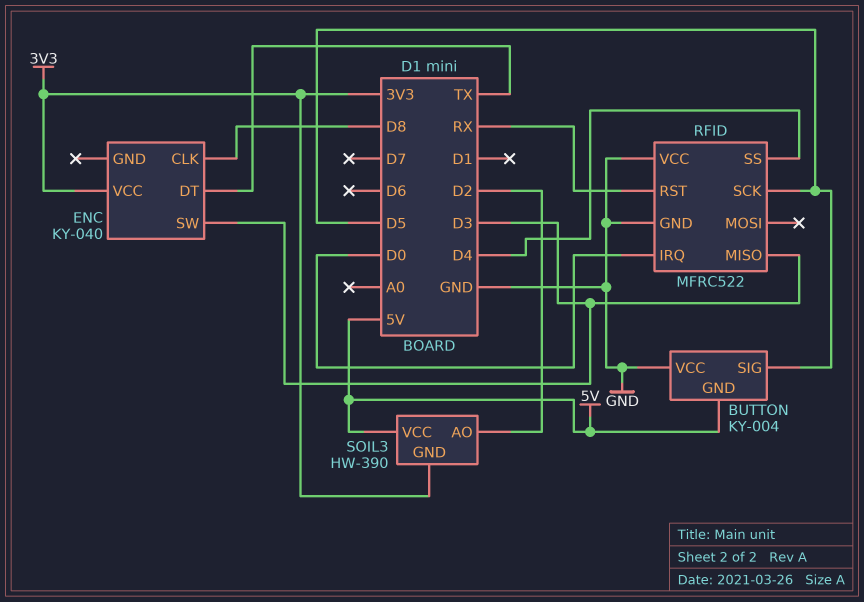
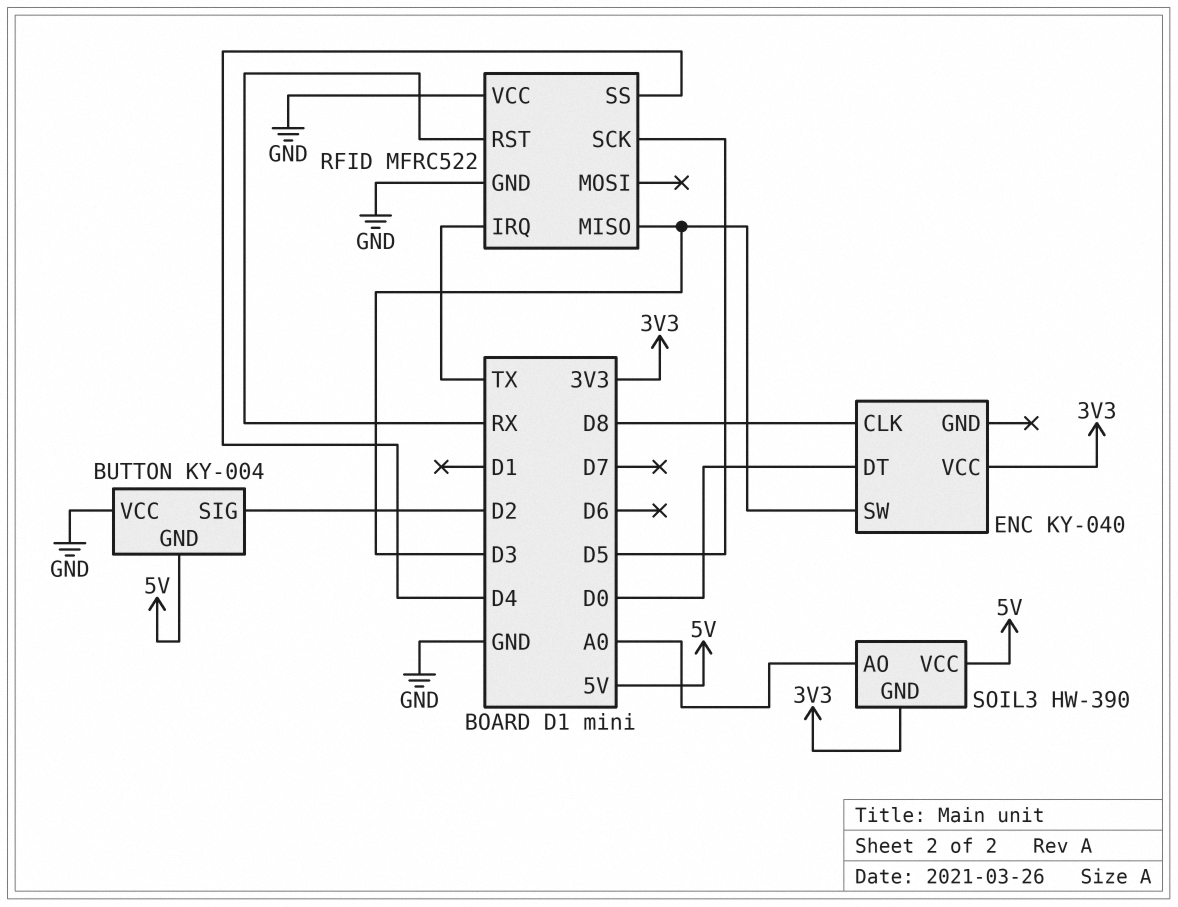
BUTTON pin SIG: D5 -> D2
ENC pin DT: TX -> D0
RFID pin IRQ: D0 -> TX
SOIL3 pin AO: D2 -> A0

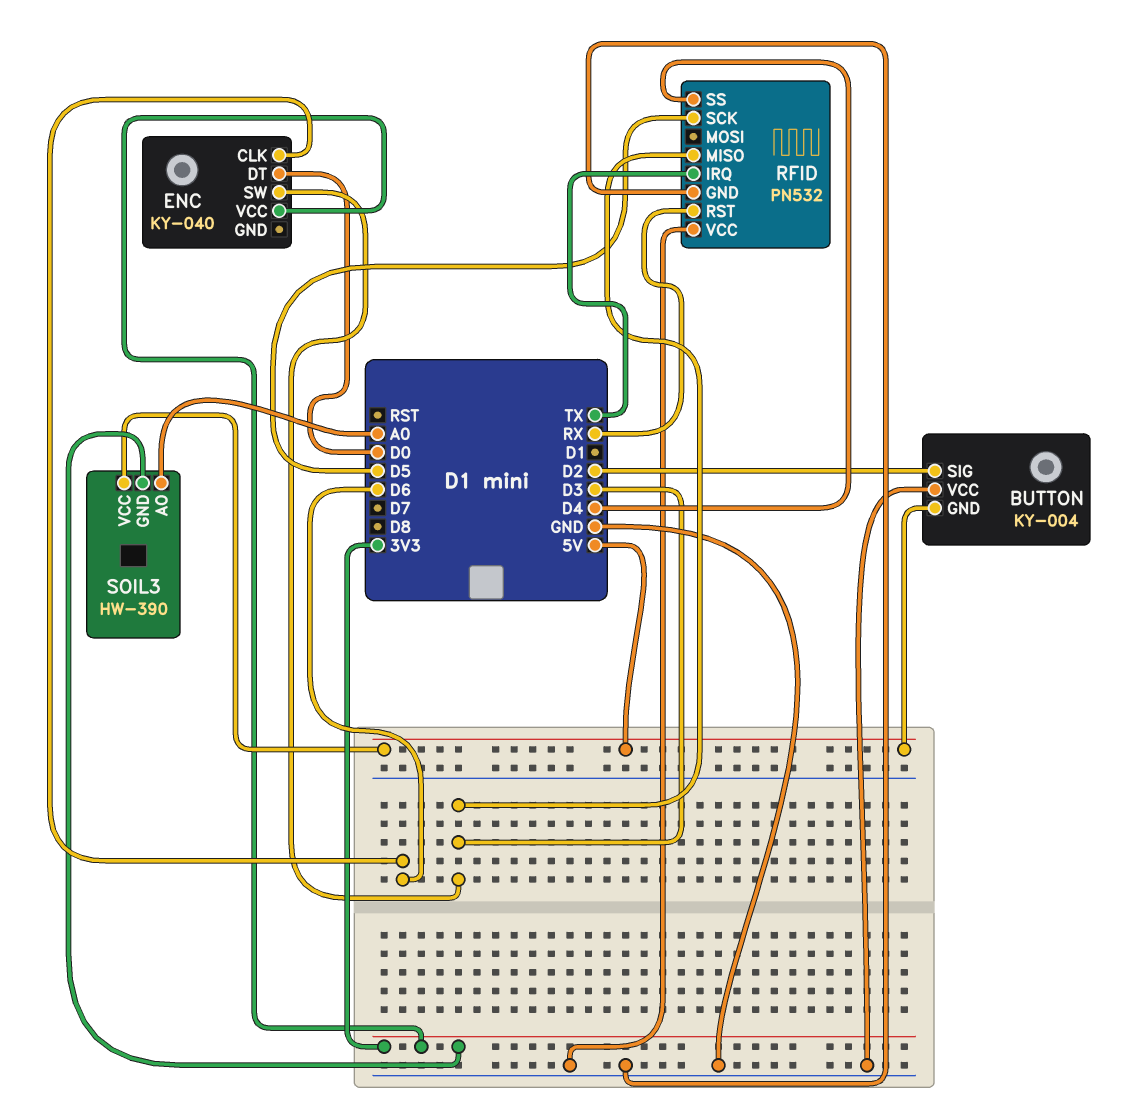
ENC pin CLK: D8 -> D6
RFID: MFRC522 -> PN532

